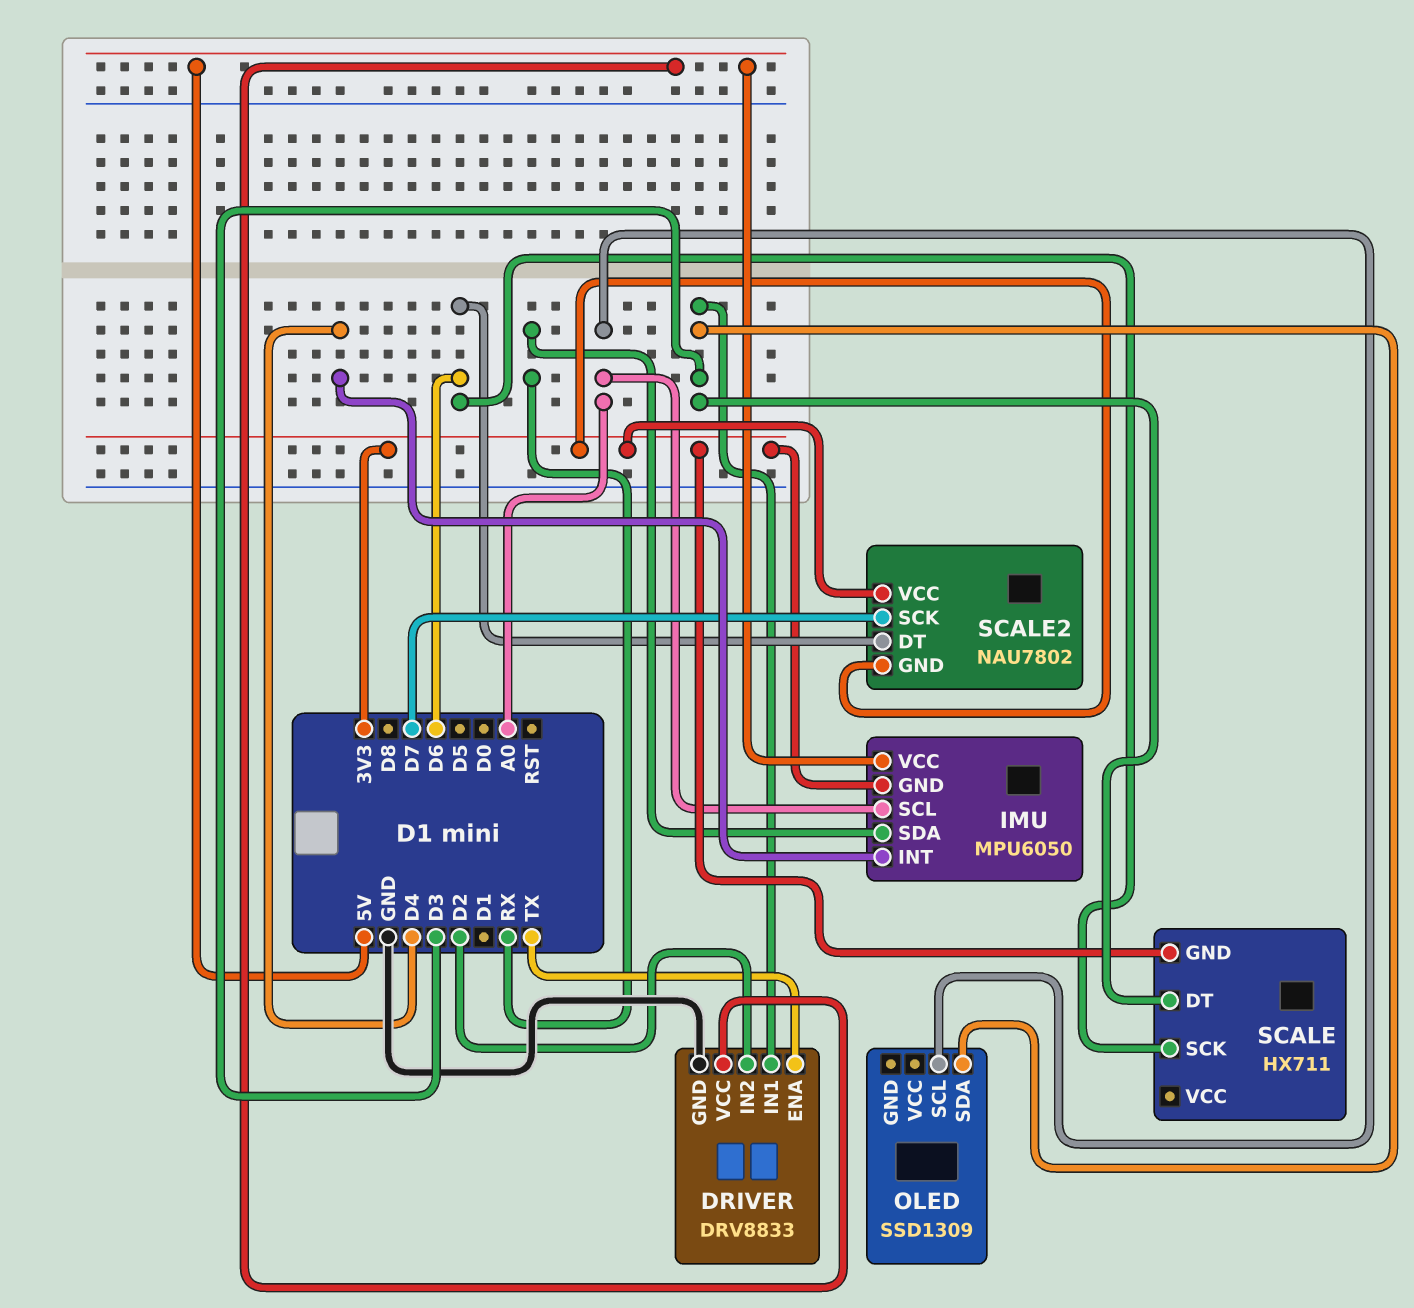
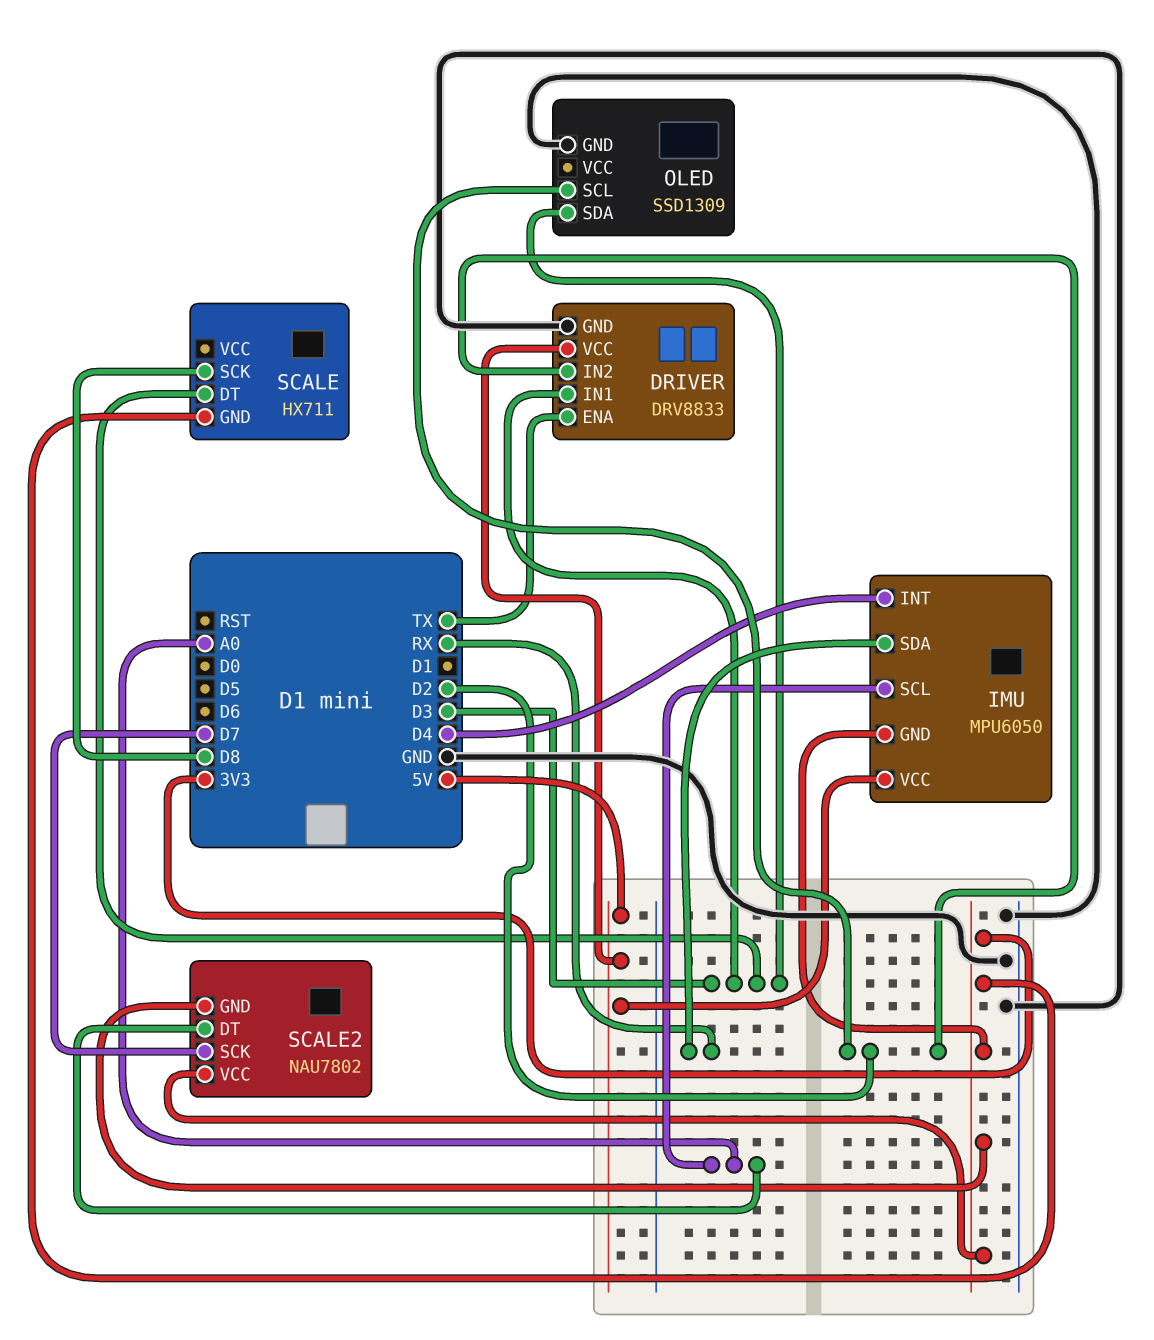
OLED pin GND: none -> GND
OLED pin SCL: A0 -> D2
SCALE pin SCK: D6 -> D8
SCALE2 pin DT: D6 -> A0

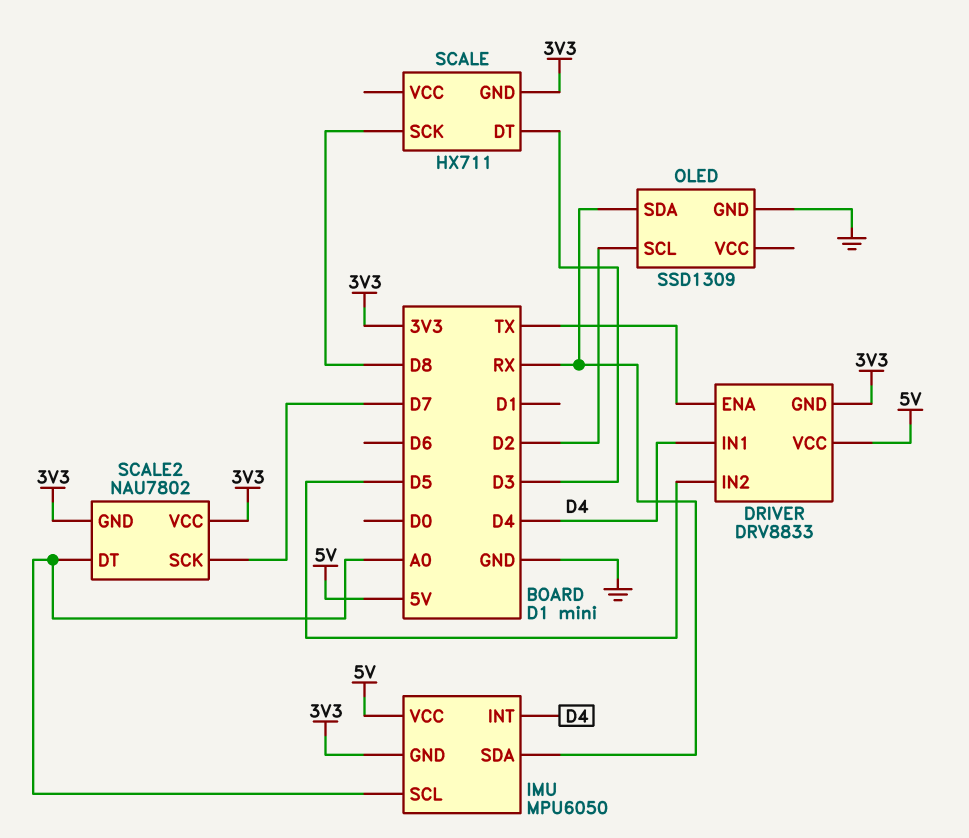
DRIVER pin GND: GND -> 3V3
DRIVER pin IN1: D3 -> D4
DRIVER pin IN2: D2 -> D5
OLED pin SDA: D3 -> RX

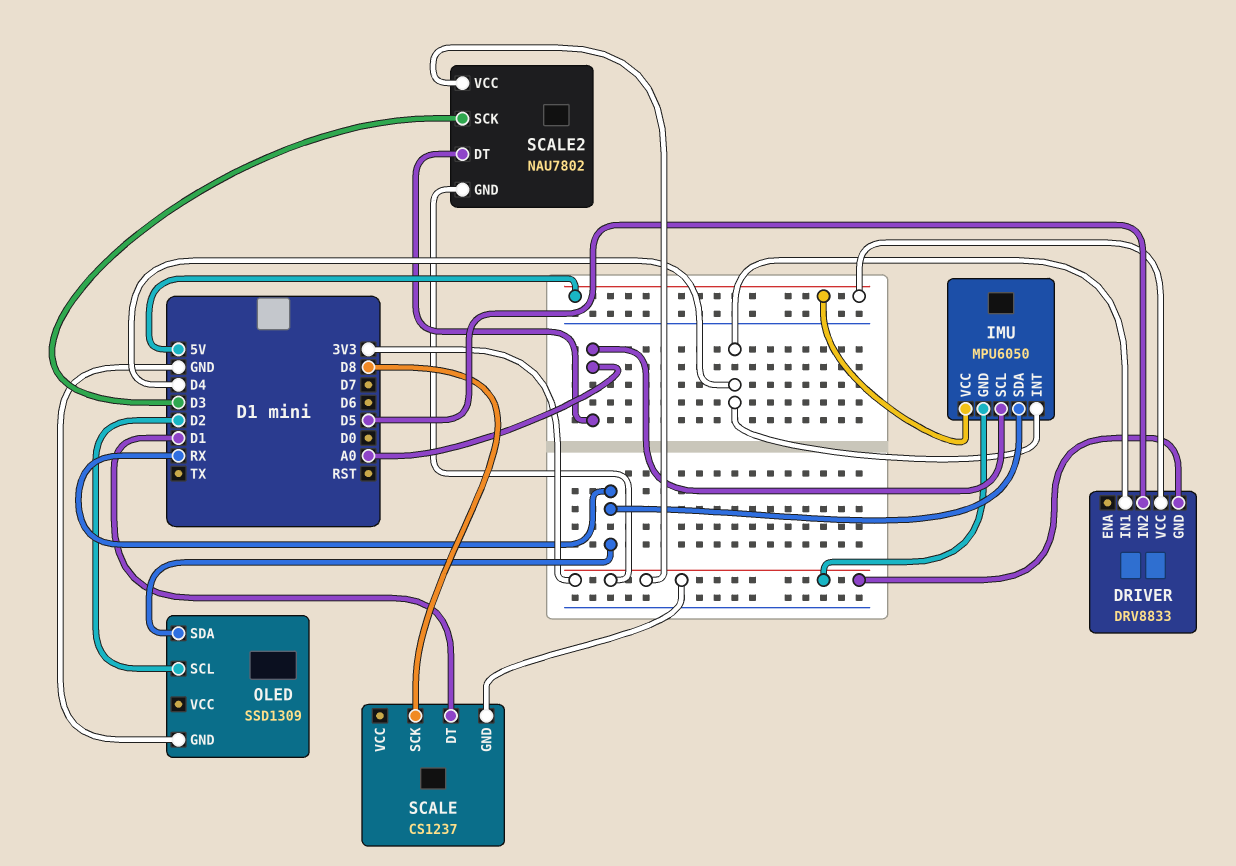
DRIVER pin ENA: TX -> none
SCALE: HX711 -> CS1237
SCALE pin DT: D3 -> D1
SCALE2 pin SCK: D7 -> D3

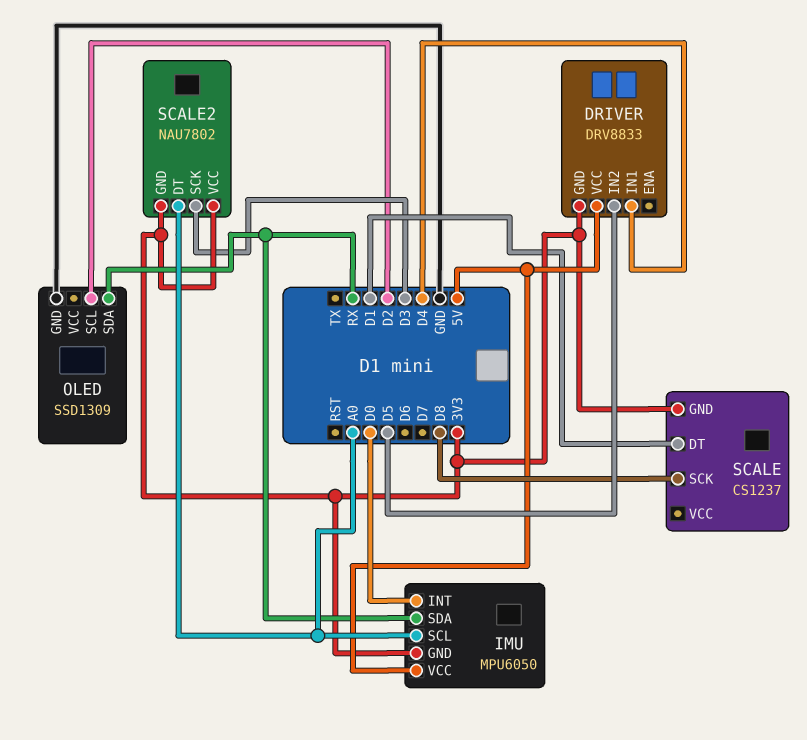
IMU pin INT: D4 -> D0

